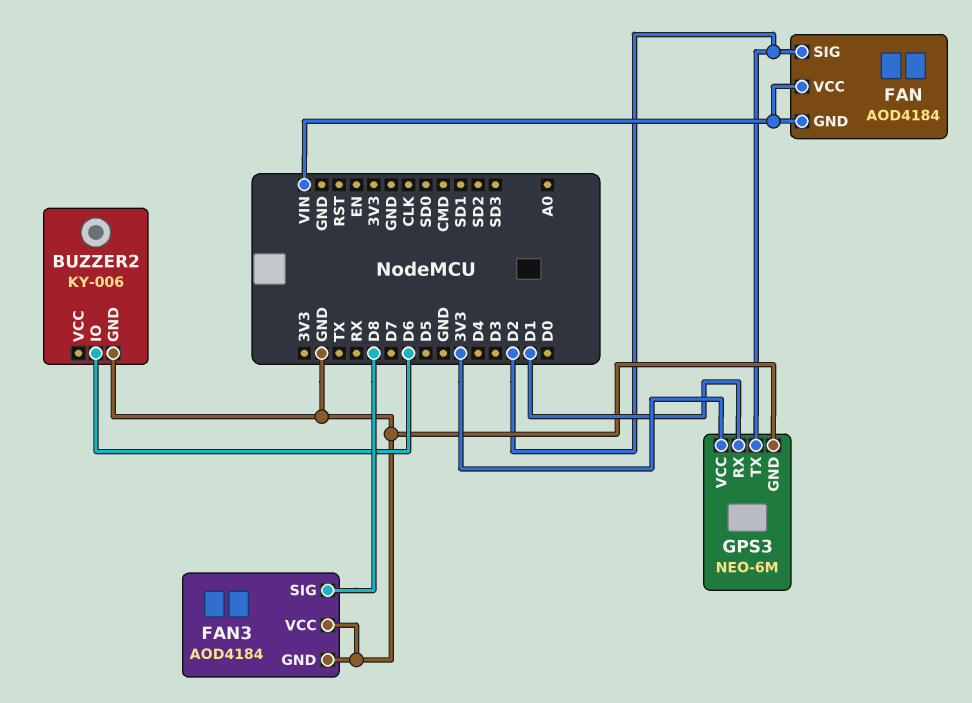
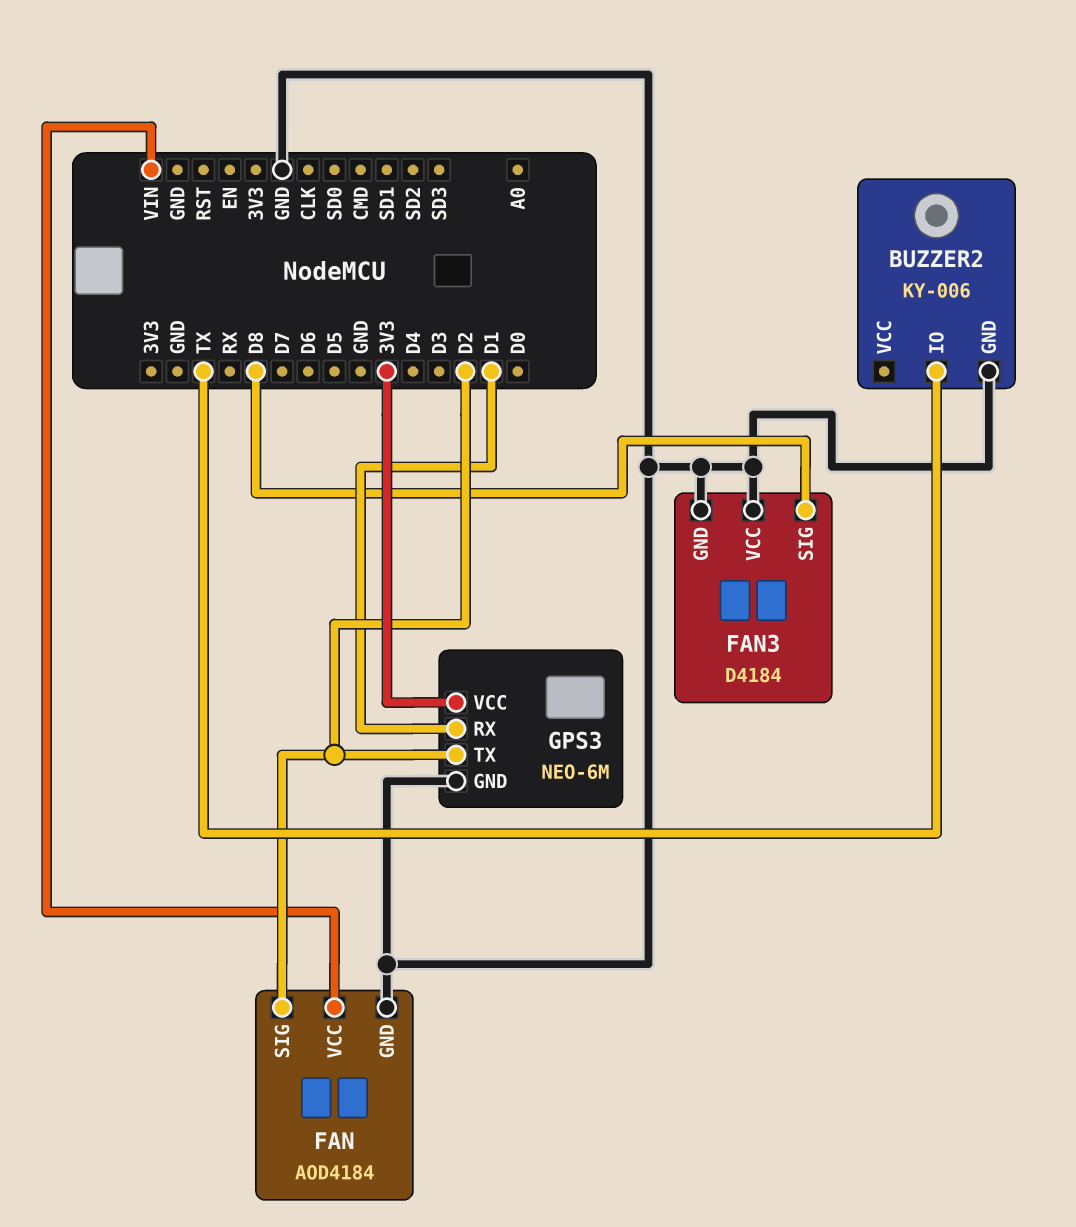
BUZZER2 pin IO: D6 -> TX
FAN pin GND: VIN -> GND
FAN3: AOD4184 -> D4184

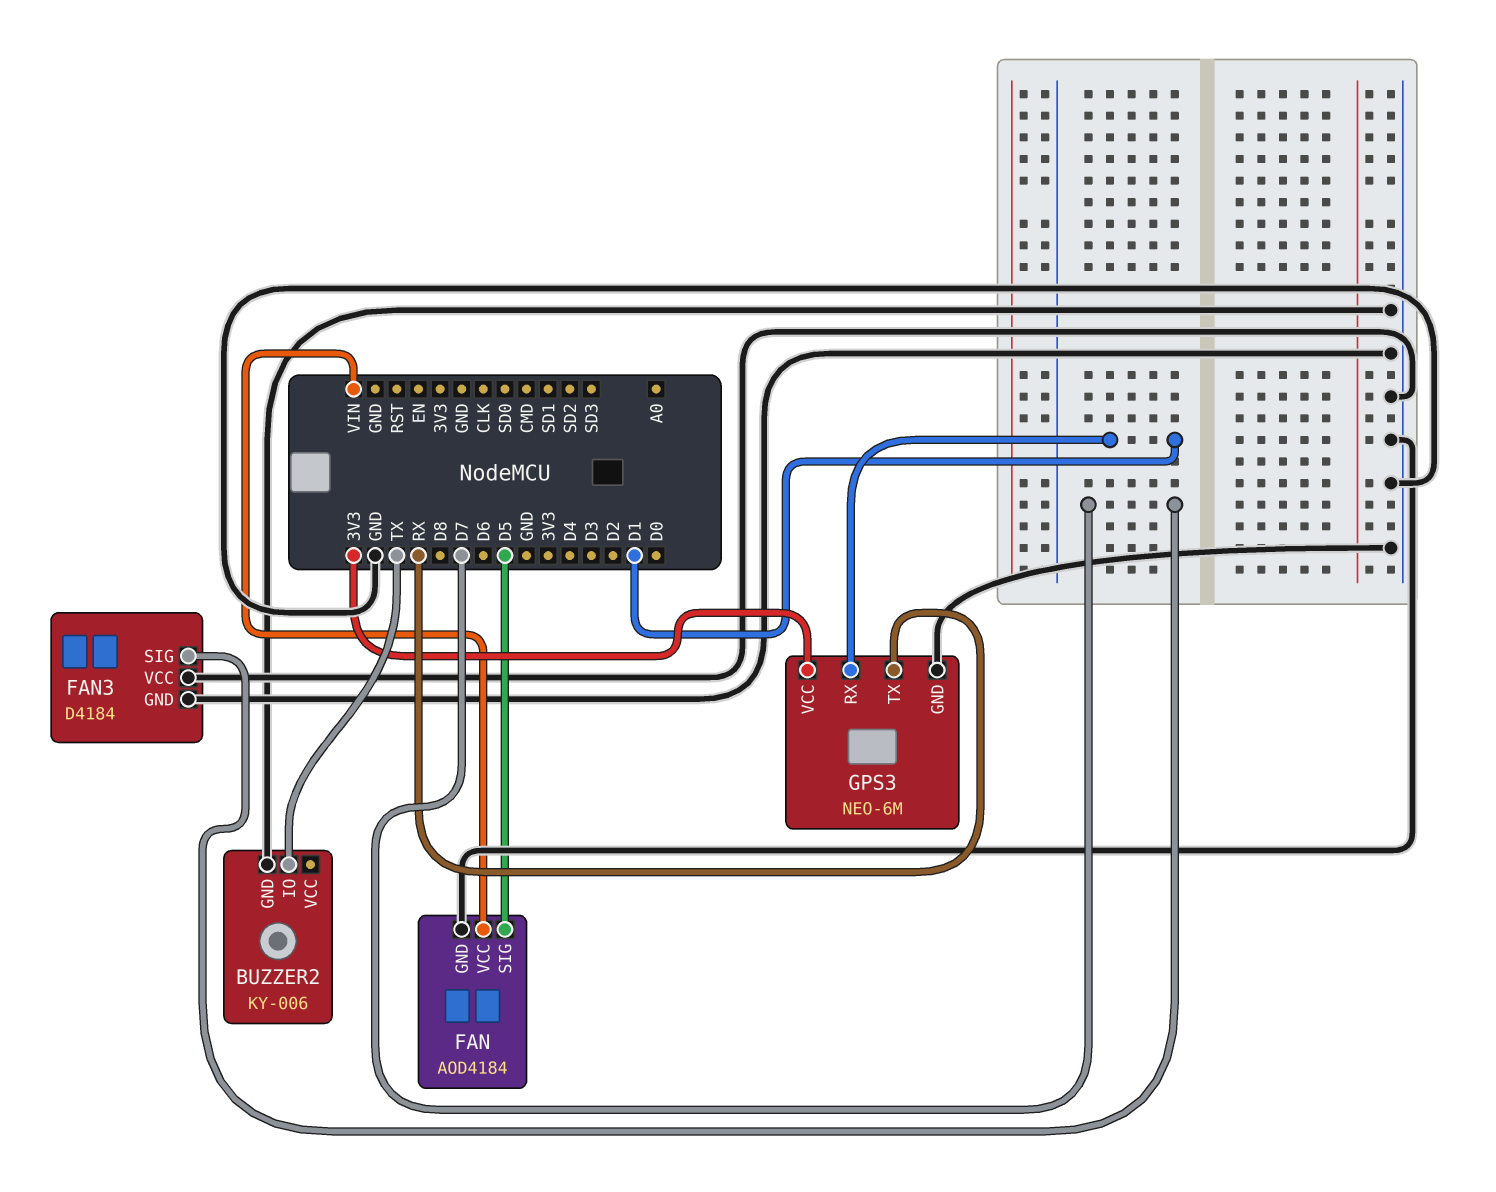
FAN pin SIG: D2 -> D5
FAN3 pin SIG: D8 -> D7
GPS3 pin TX: D2 -> RX

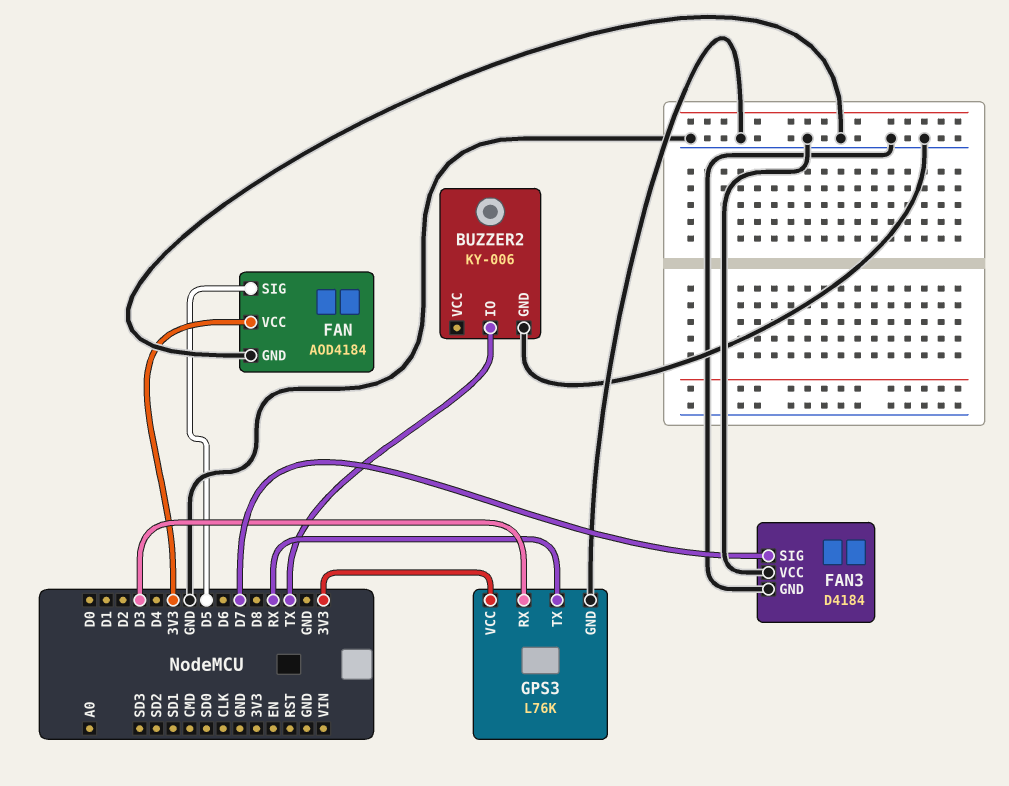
FAN pin VCC: VIN -> 3V3
GPS3: NEO-6M -> L76K
GPS3 pin RX: D1 -> D3

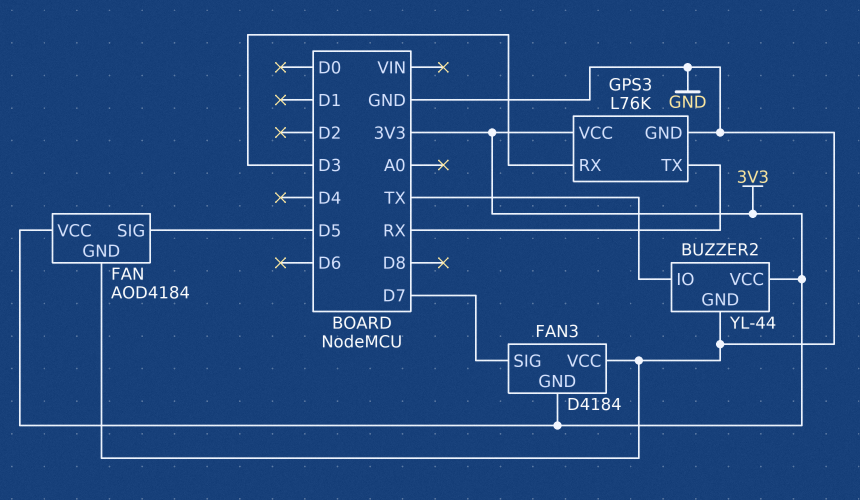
BUZZER2: KY-006 -> YL-44
BUZZER2 pin VCC: none -> 3V3
FAN3 pin GND: GND -> 3V3

